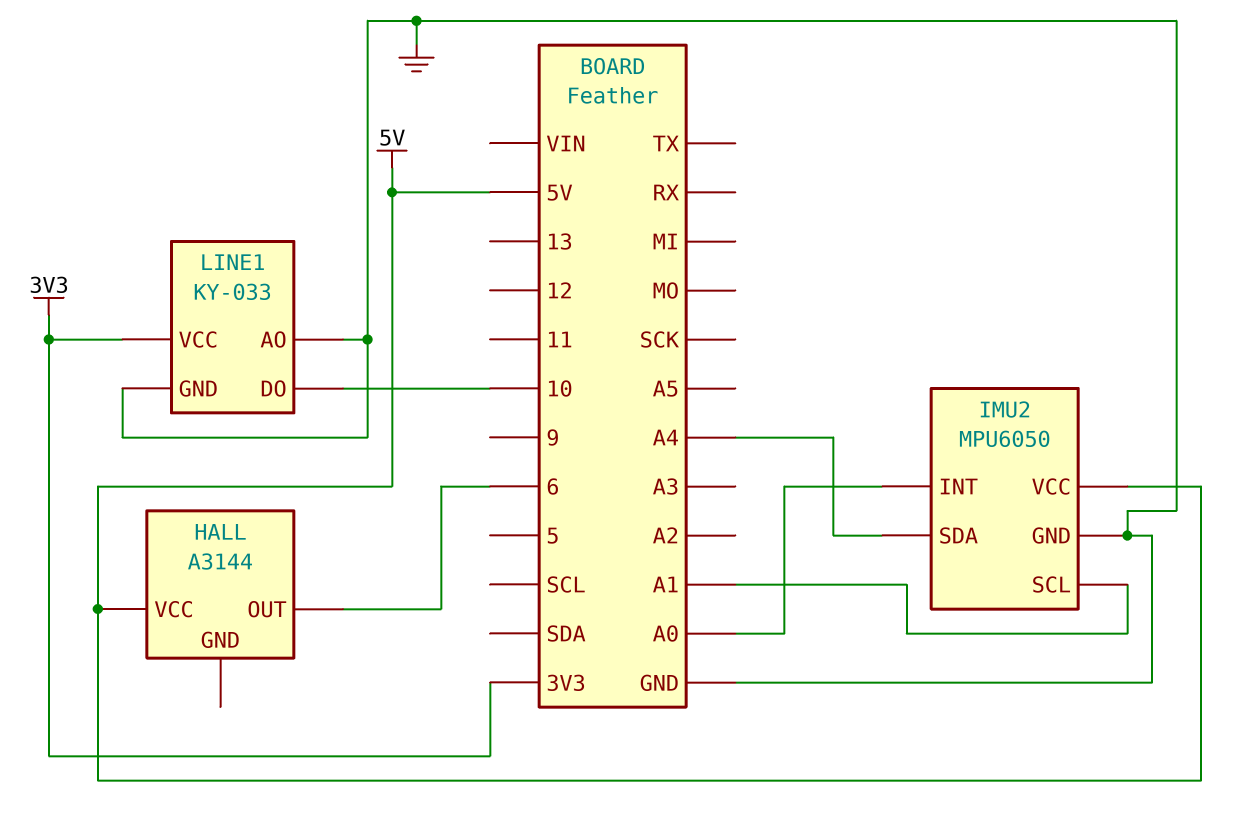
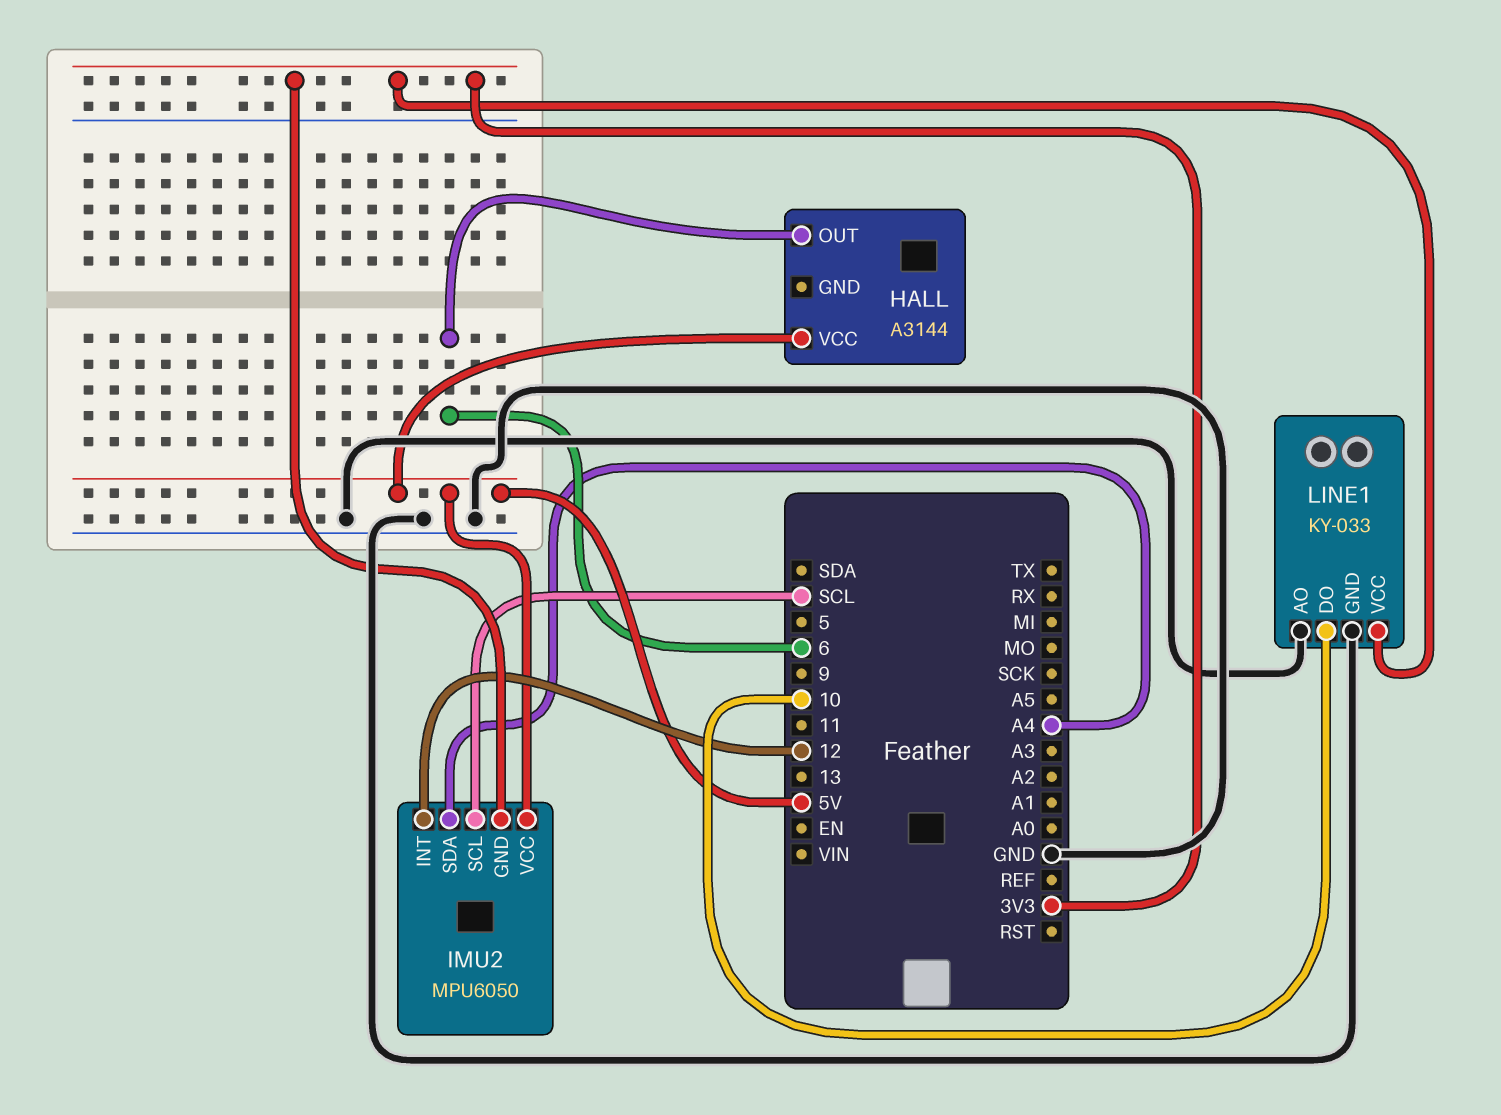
IMU2 pin GND: GND -> 3V3
IMU2 pin INT: A0 -> 12
IMU2 pin SCL: A1 -> SCL

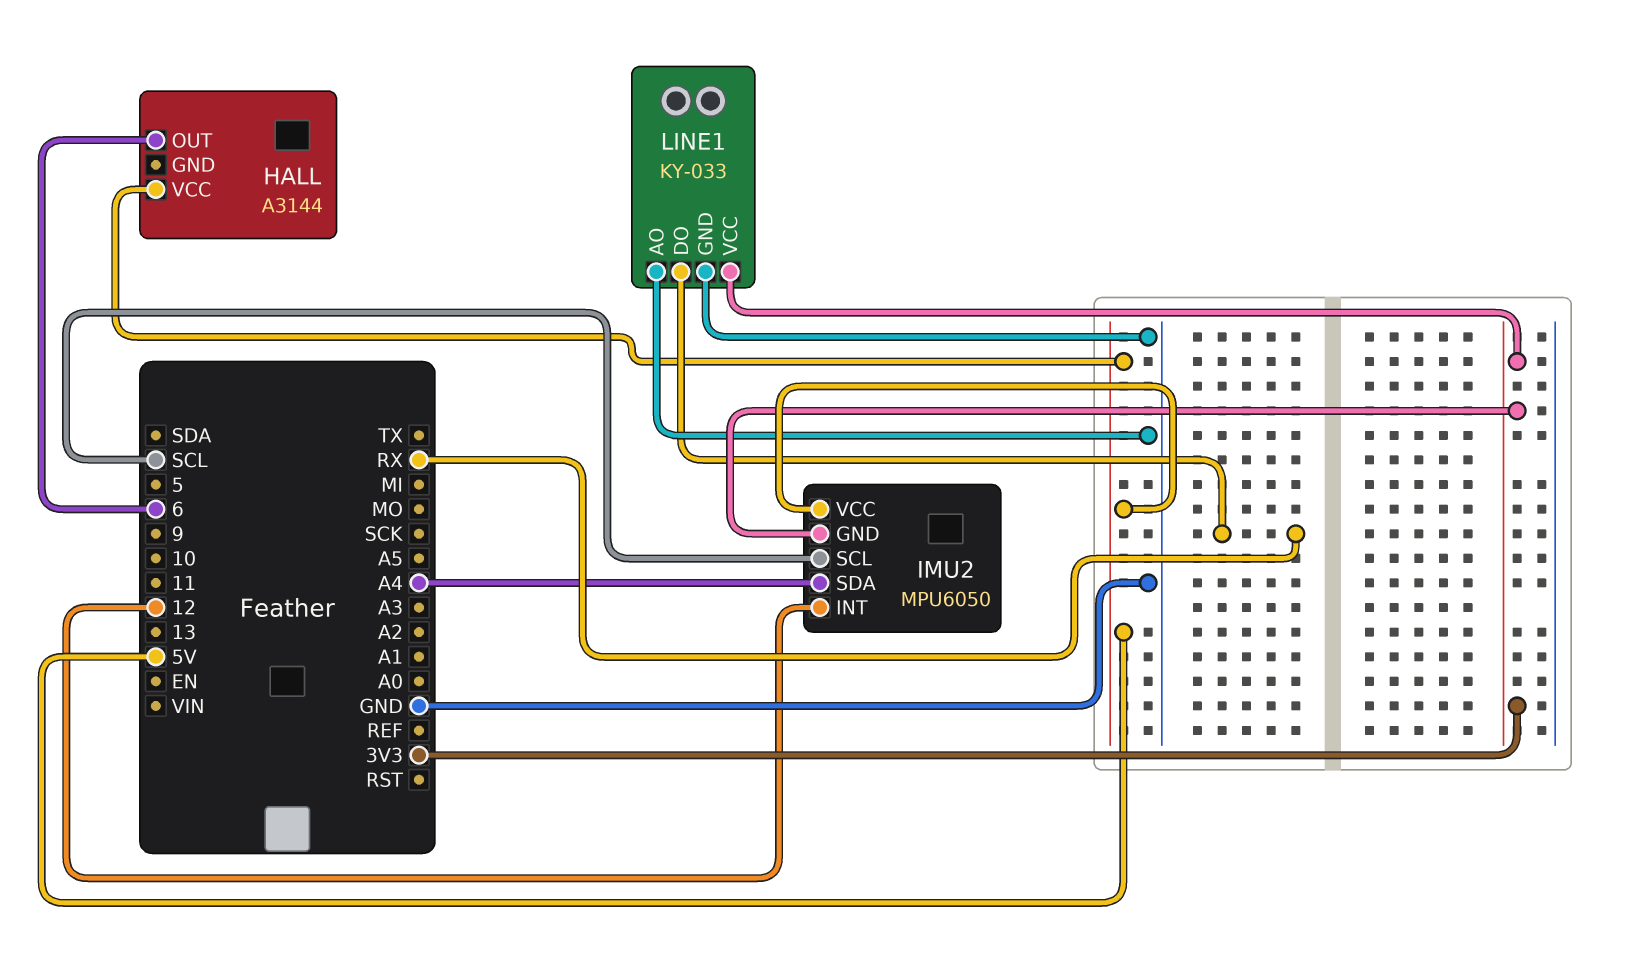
LINE1 pin DO: 10 -> RX

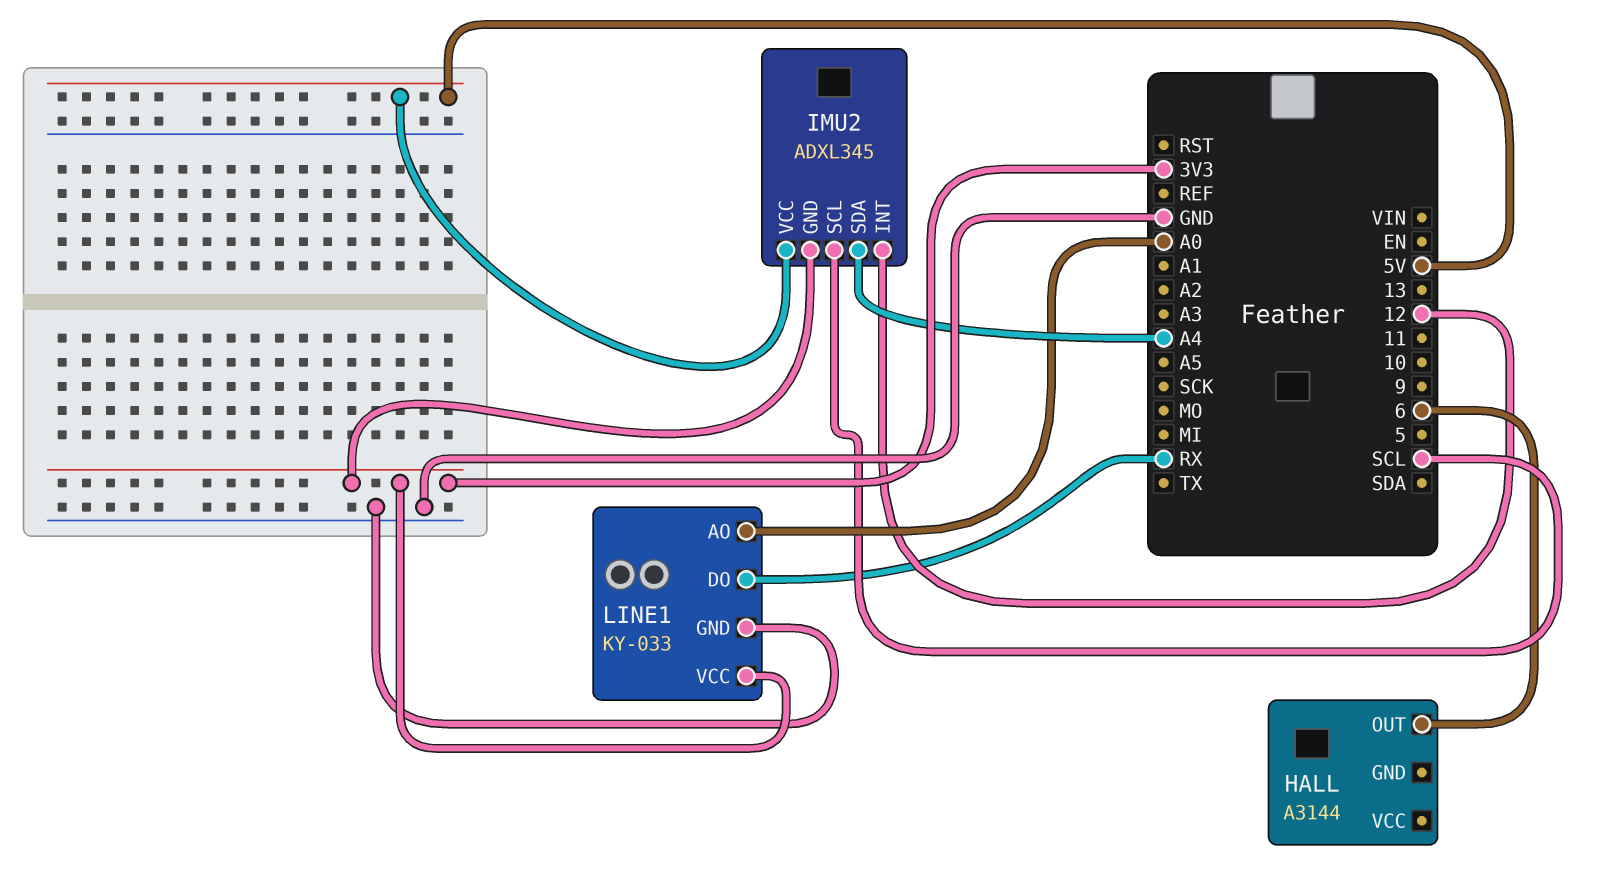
HALL pin VCC: 5V -> none
IMU2: MPU6050 -> ADXL345
LINE1 pin AO: GND -> A0

